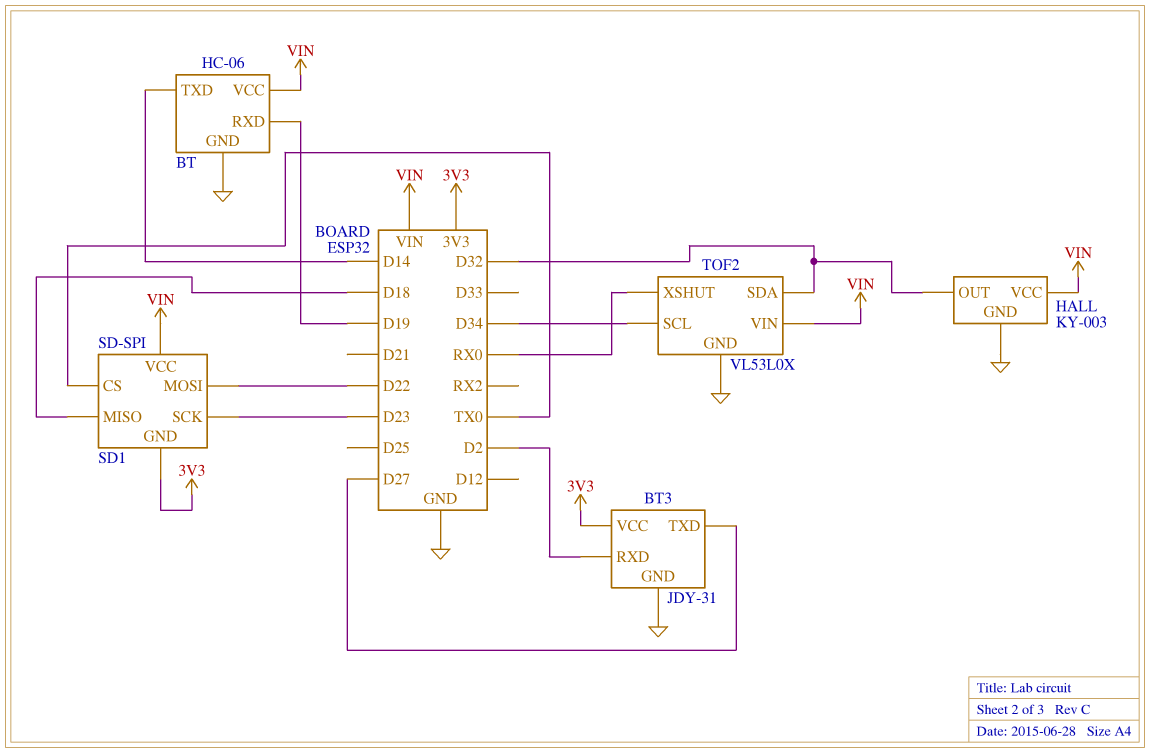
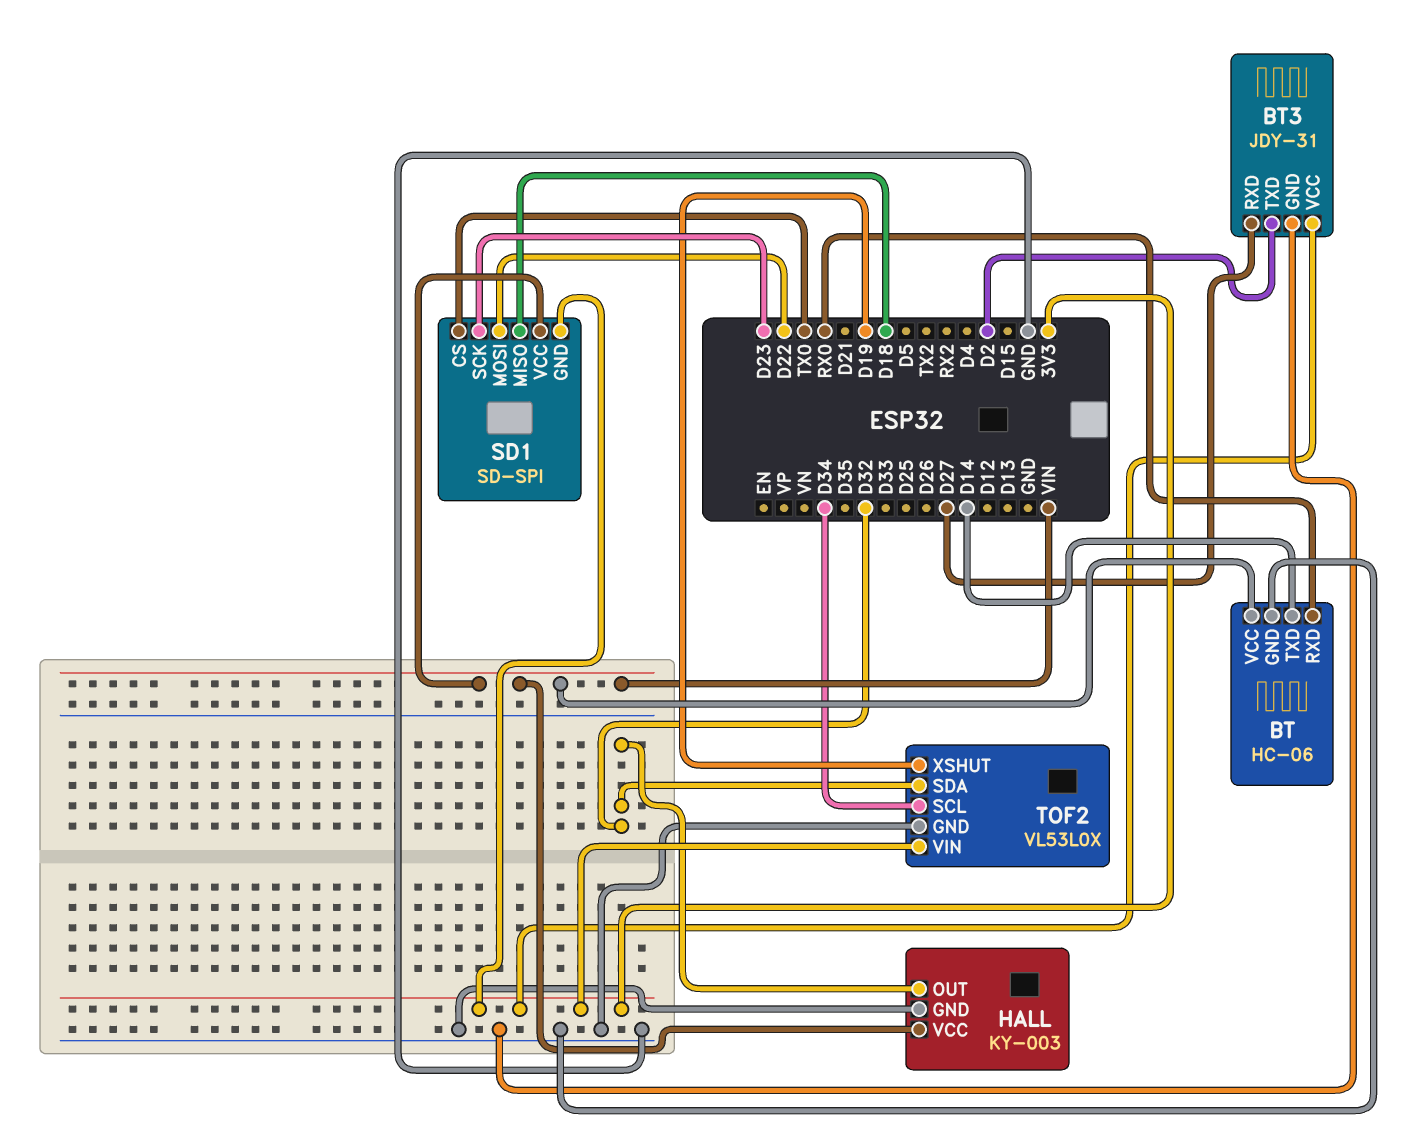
BT pin RXD: D19 -> RX0
BT3 pin RXD: D2 -> D27
BT3 pin TXD: D27 -> D2
TOF2 pin VIN: VIN -> 3V3
TOF2 pin XSHUT: RX0 -> D19

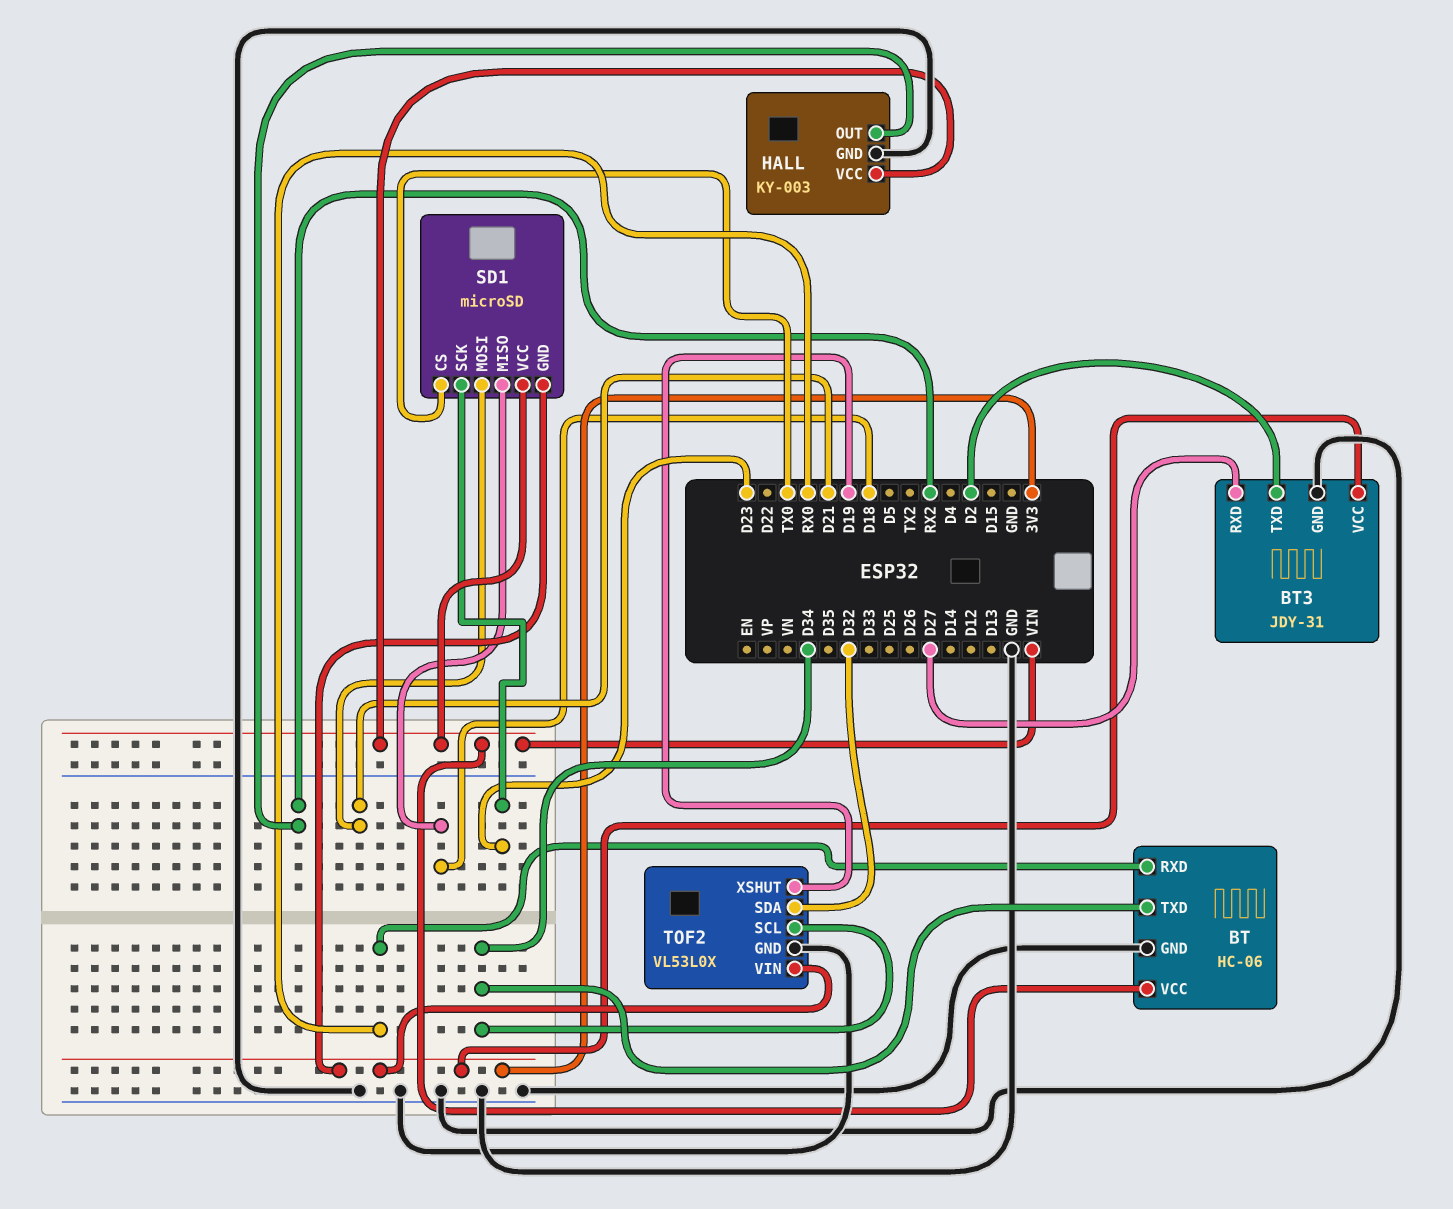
BT pin TXD: D14 -> D34
HALL pin OUT: D32 -> RX2
SD1: SD-SPI -> microSD
SD1 pin MOSI: D22 -> D21

